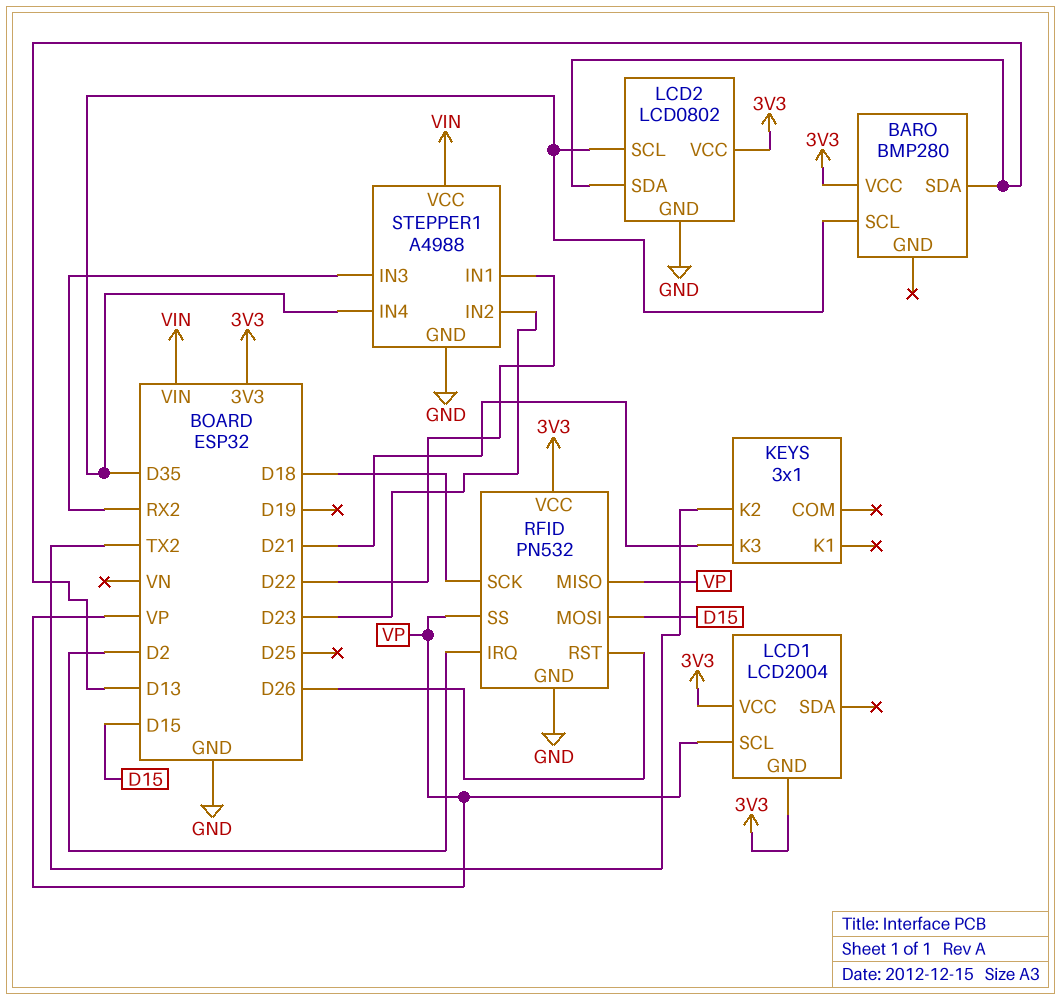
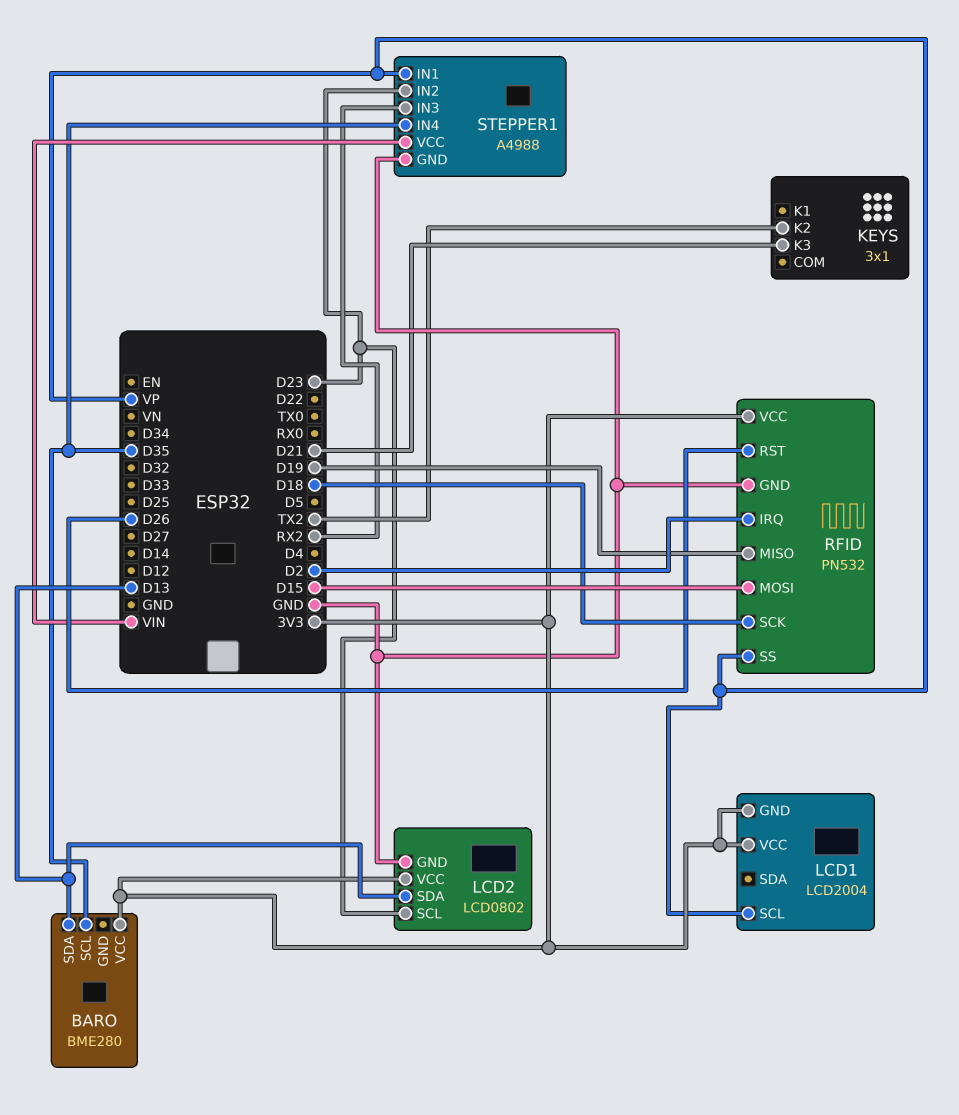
BARO: BMP280 -> BME280
LCD2 pin SCL: D35 -> D23
RFID pin MISO: VP -> D19
STEPPER1 pin IN1: D22 -> VP

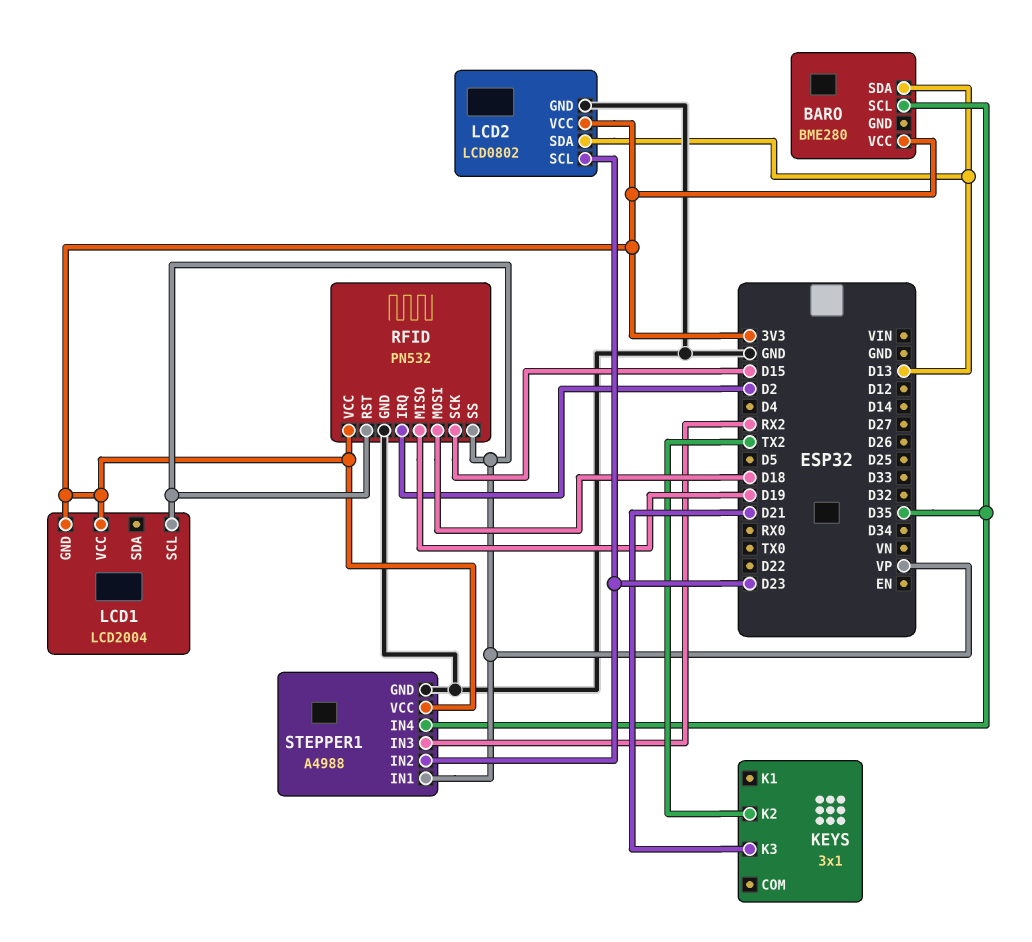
RFID pin MOSI: D15 -> D18
RFID pin RST: D26 -> VP
RFID pin SCK: D18 -> D15
STEPPER1 pin VCC: VIN -> 3V3

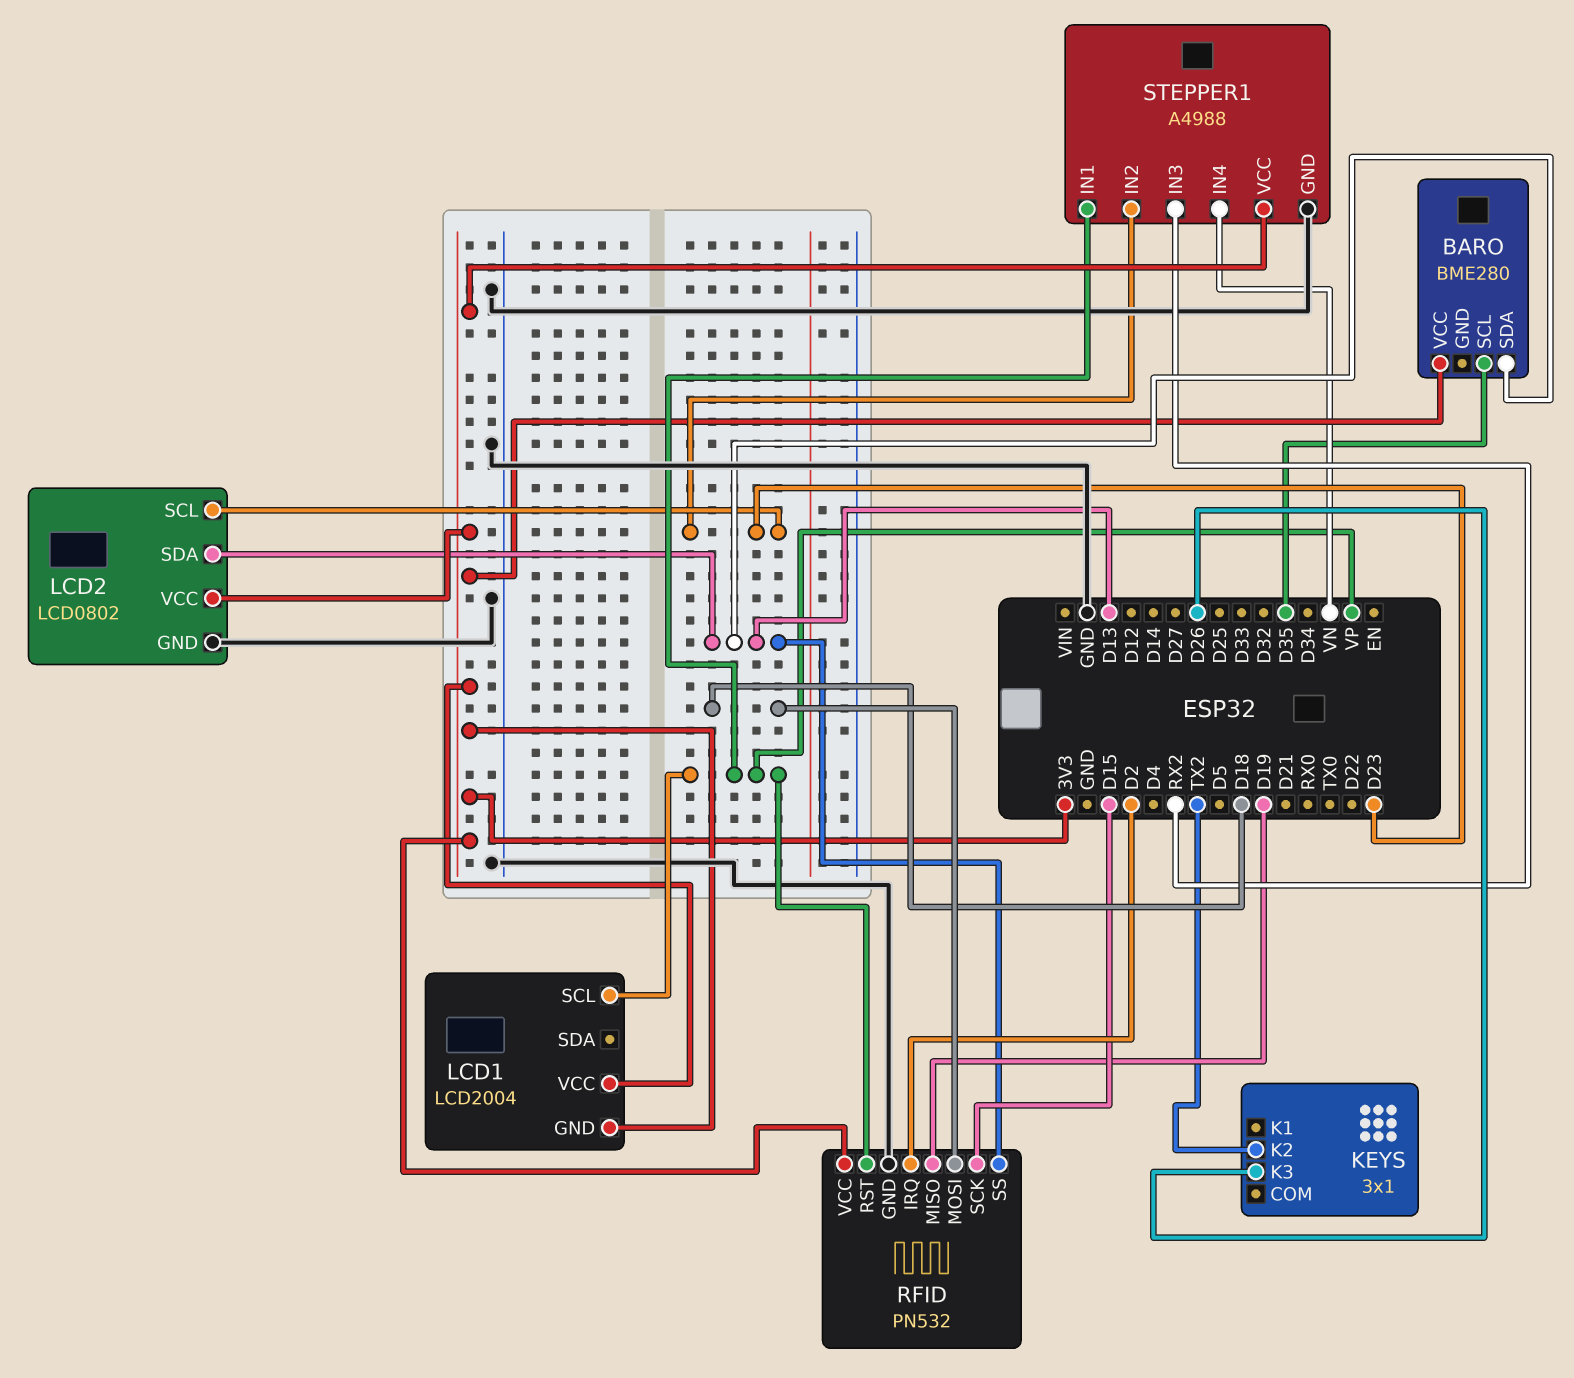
KEYS pin K3: D21 -> D26
RFID pin SS: VP -> D13
STEPPER1 pin IN4: D35 -> VN

